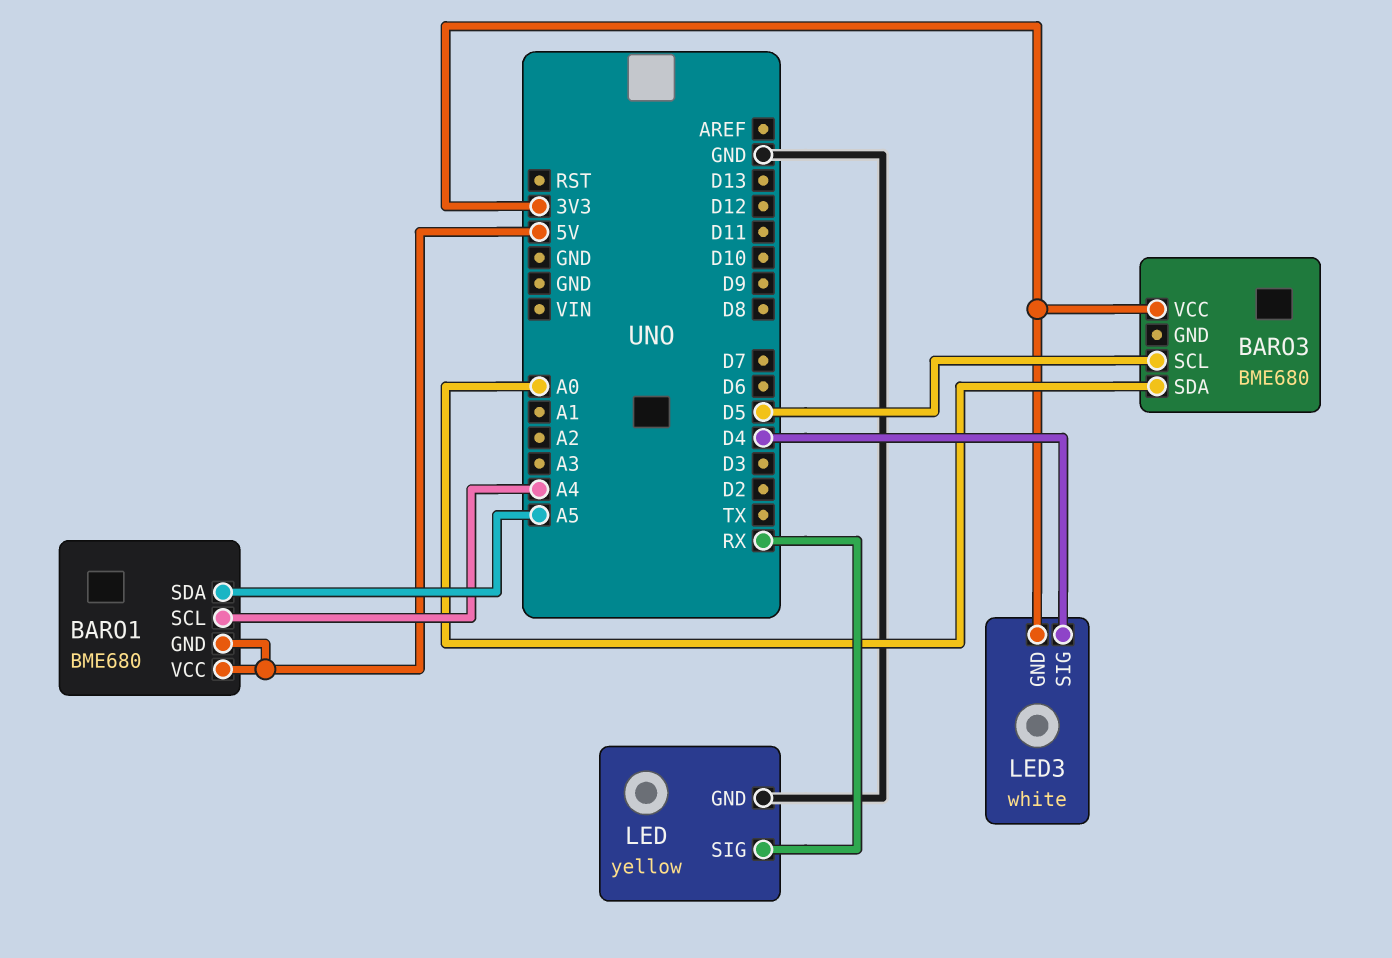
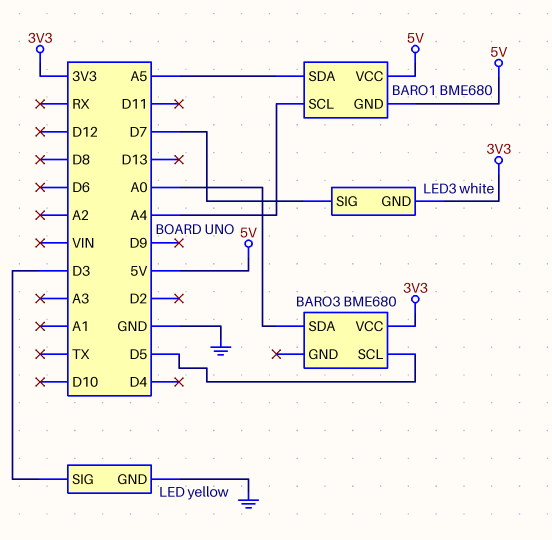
LED pin SIG: RX -> D3
LED3 pin SIG: D4 -> D7

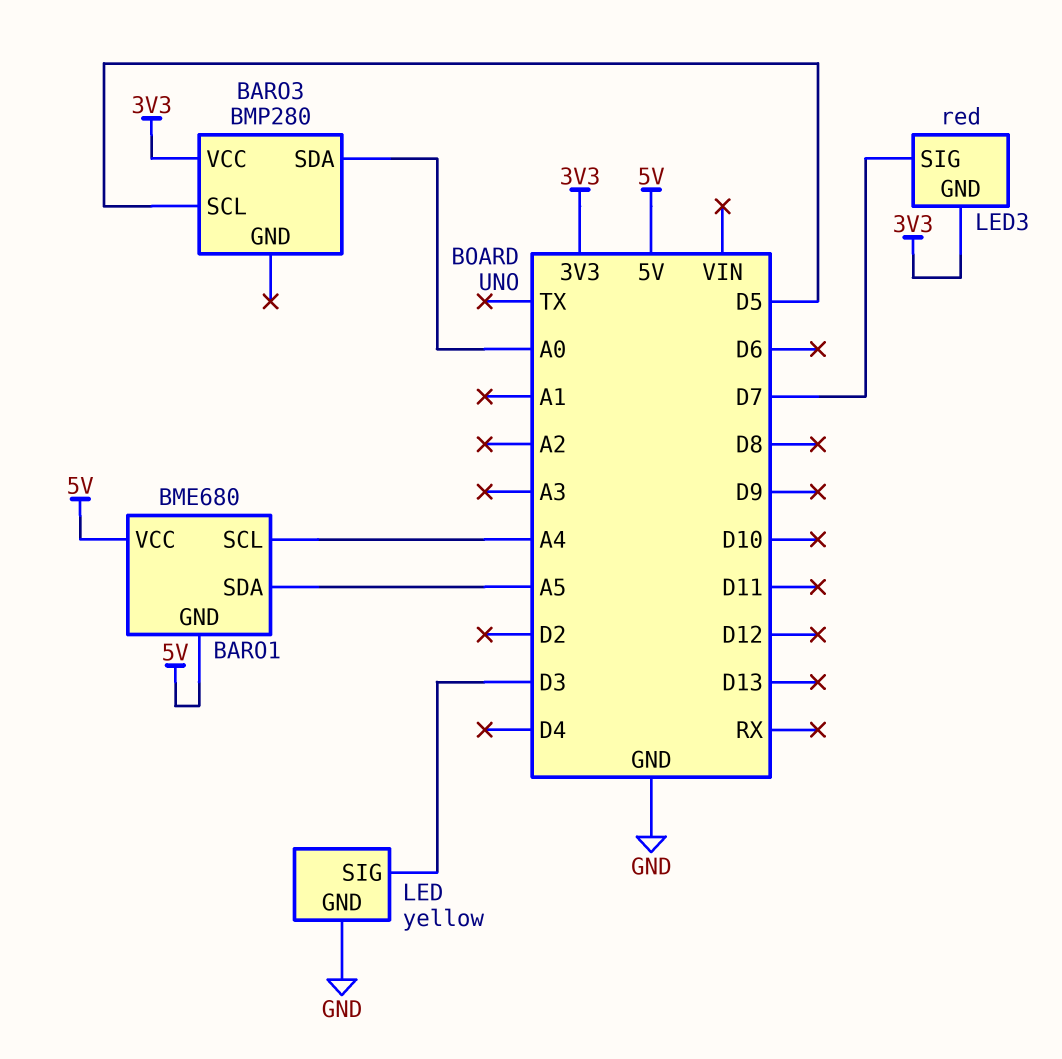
BARO3: BME680 -> BMP280
LED3: white -> red

